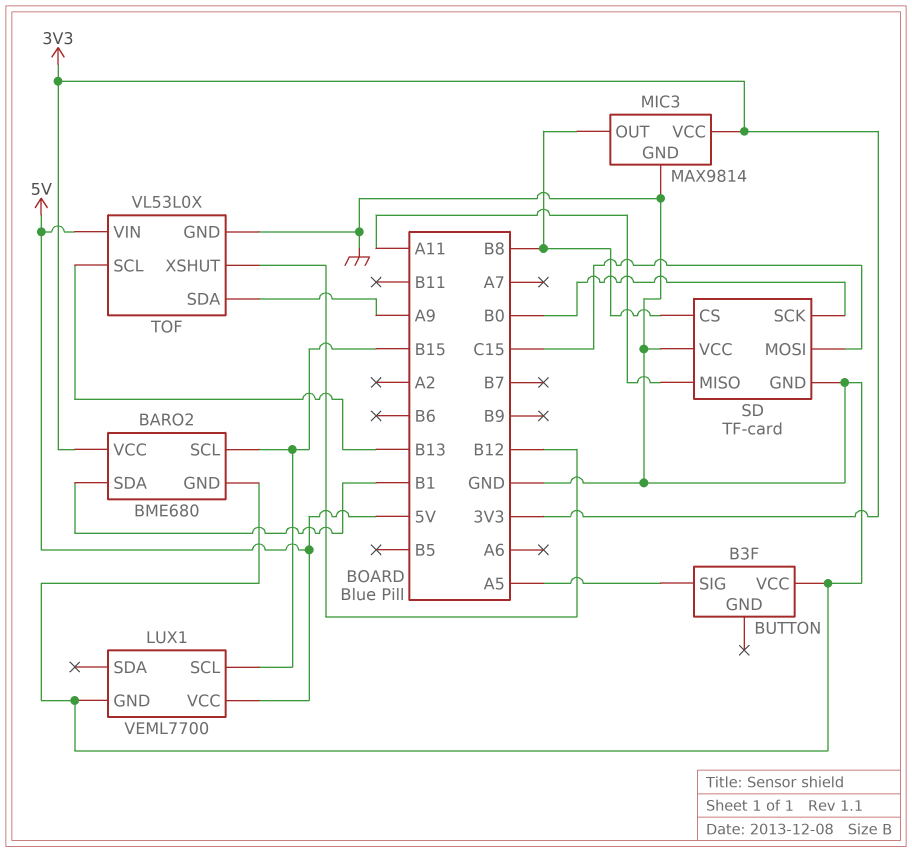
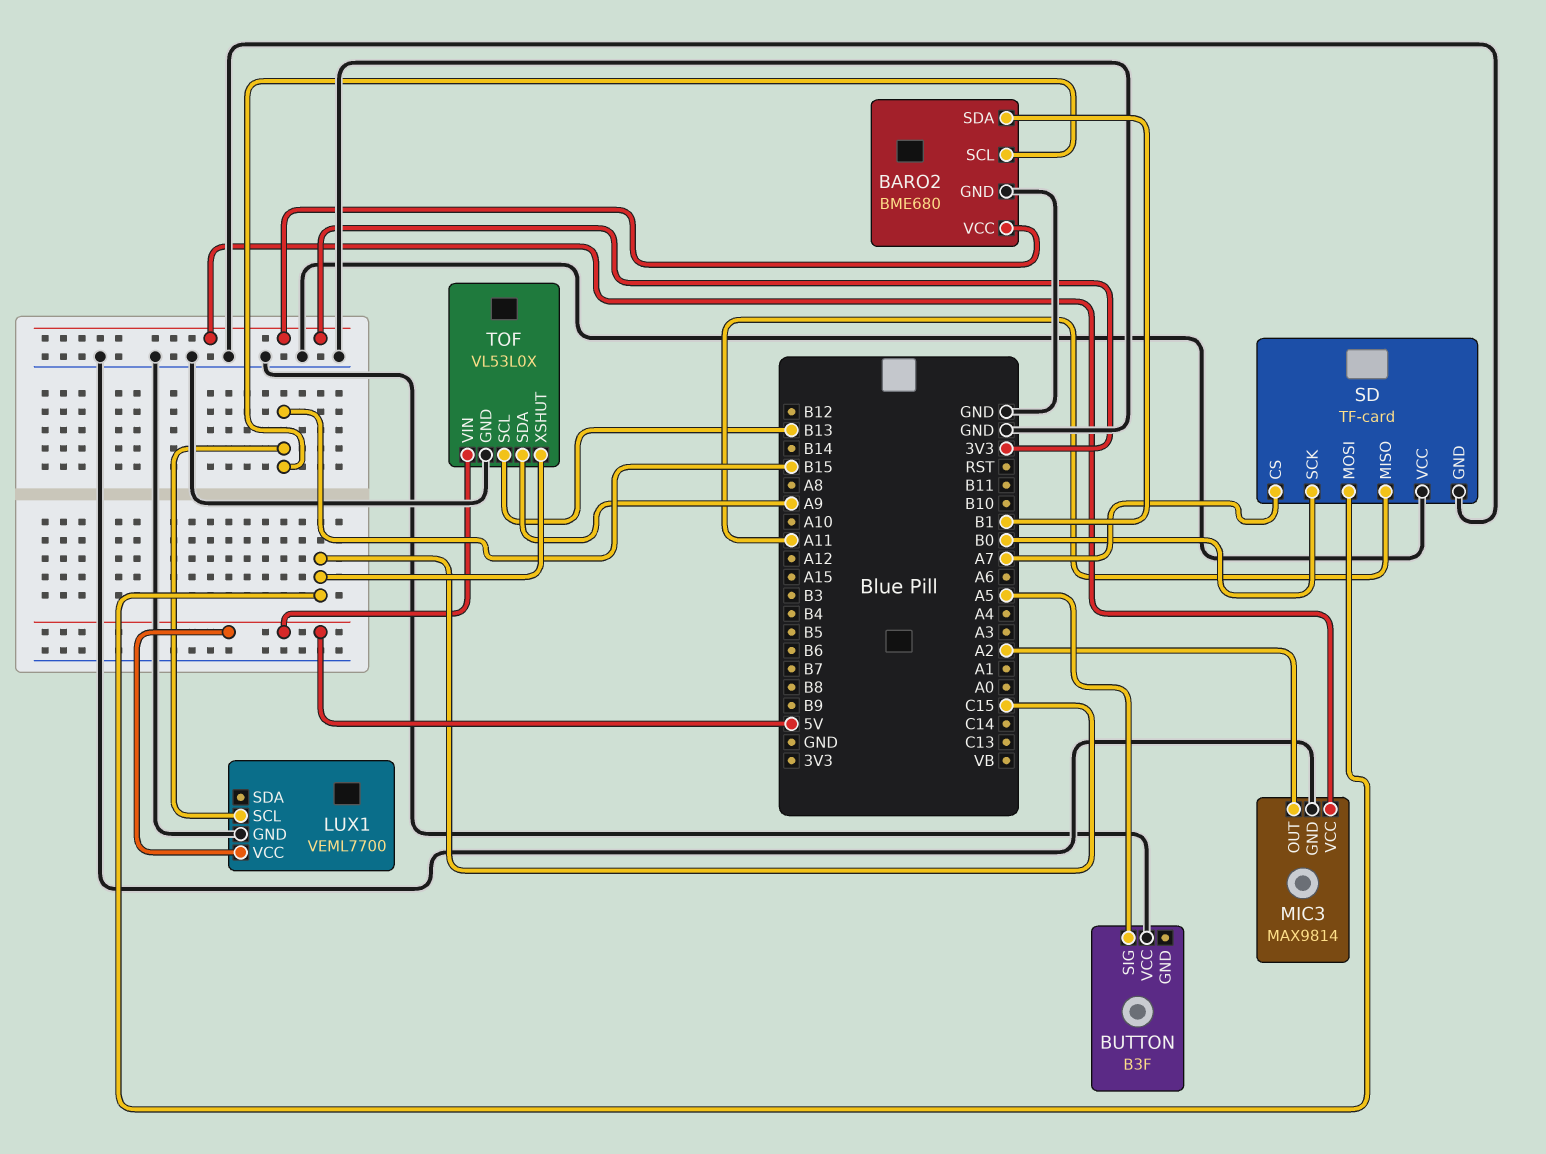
MIC3 pin OUT: B8 -> A2
SD pin CS: B8 -> A7
TOF pin XSHUT: B12 -> C15

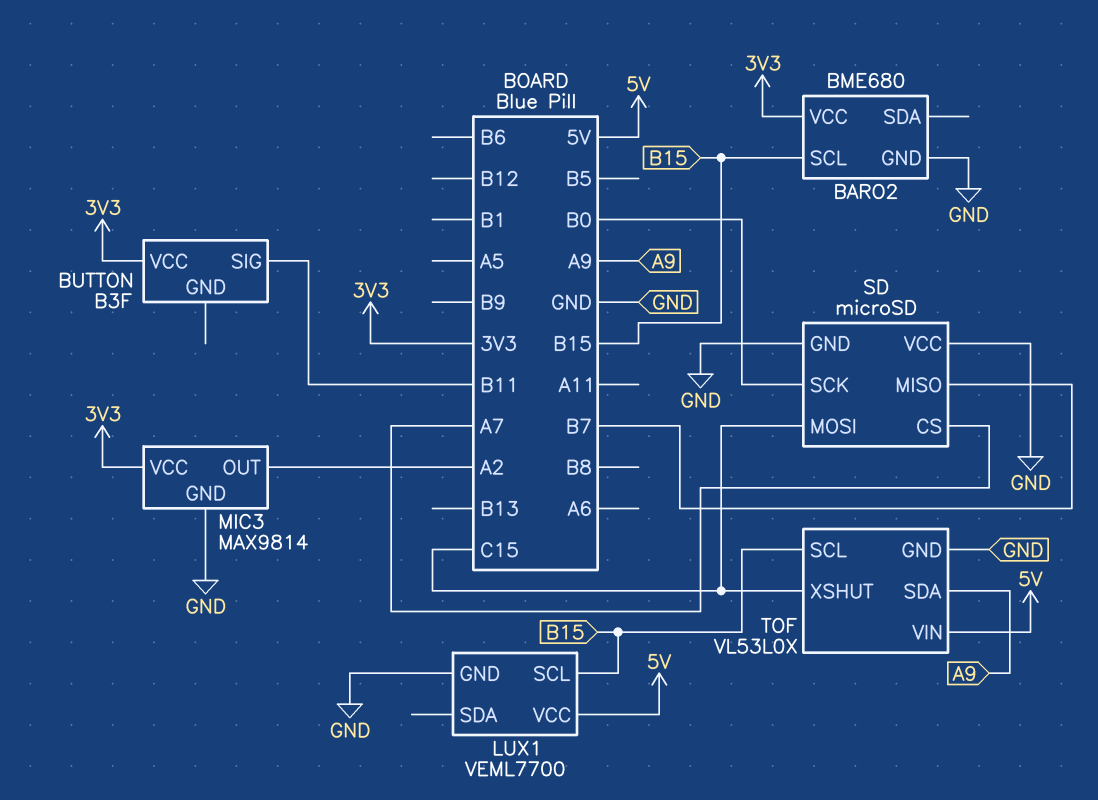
BARO2 pin SDA: B1 -> none
BUTTON pin SIG: A5 -> B11
BUTTON pin VCC: GND -> 3V3
SD: TF-card -> microSD
SD pin MISO: A11 -> B7
TOF pin SCL: B13 -> B15

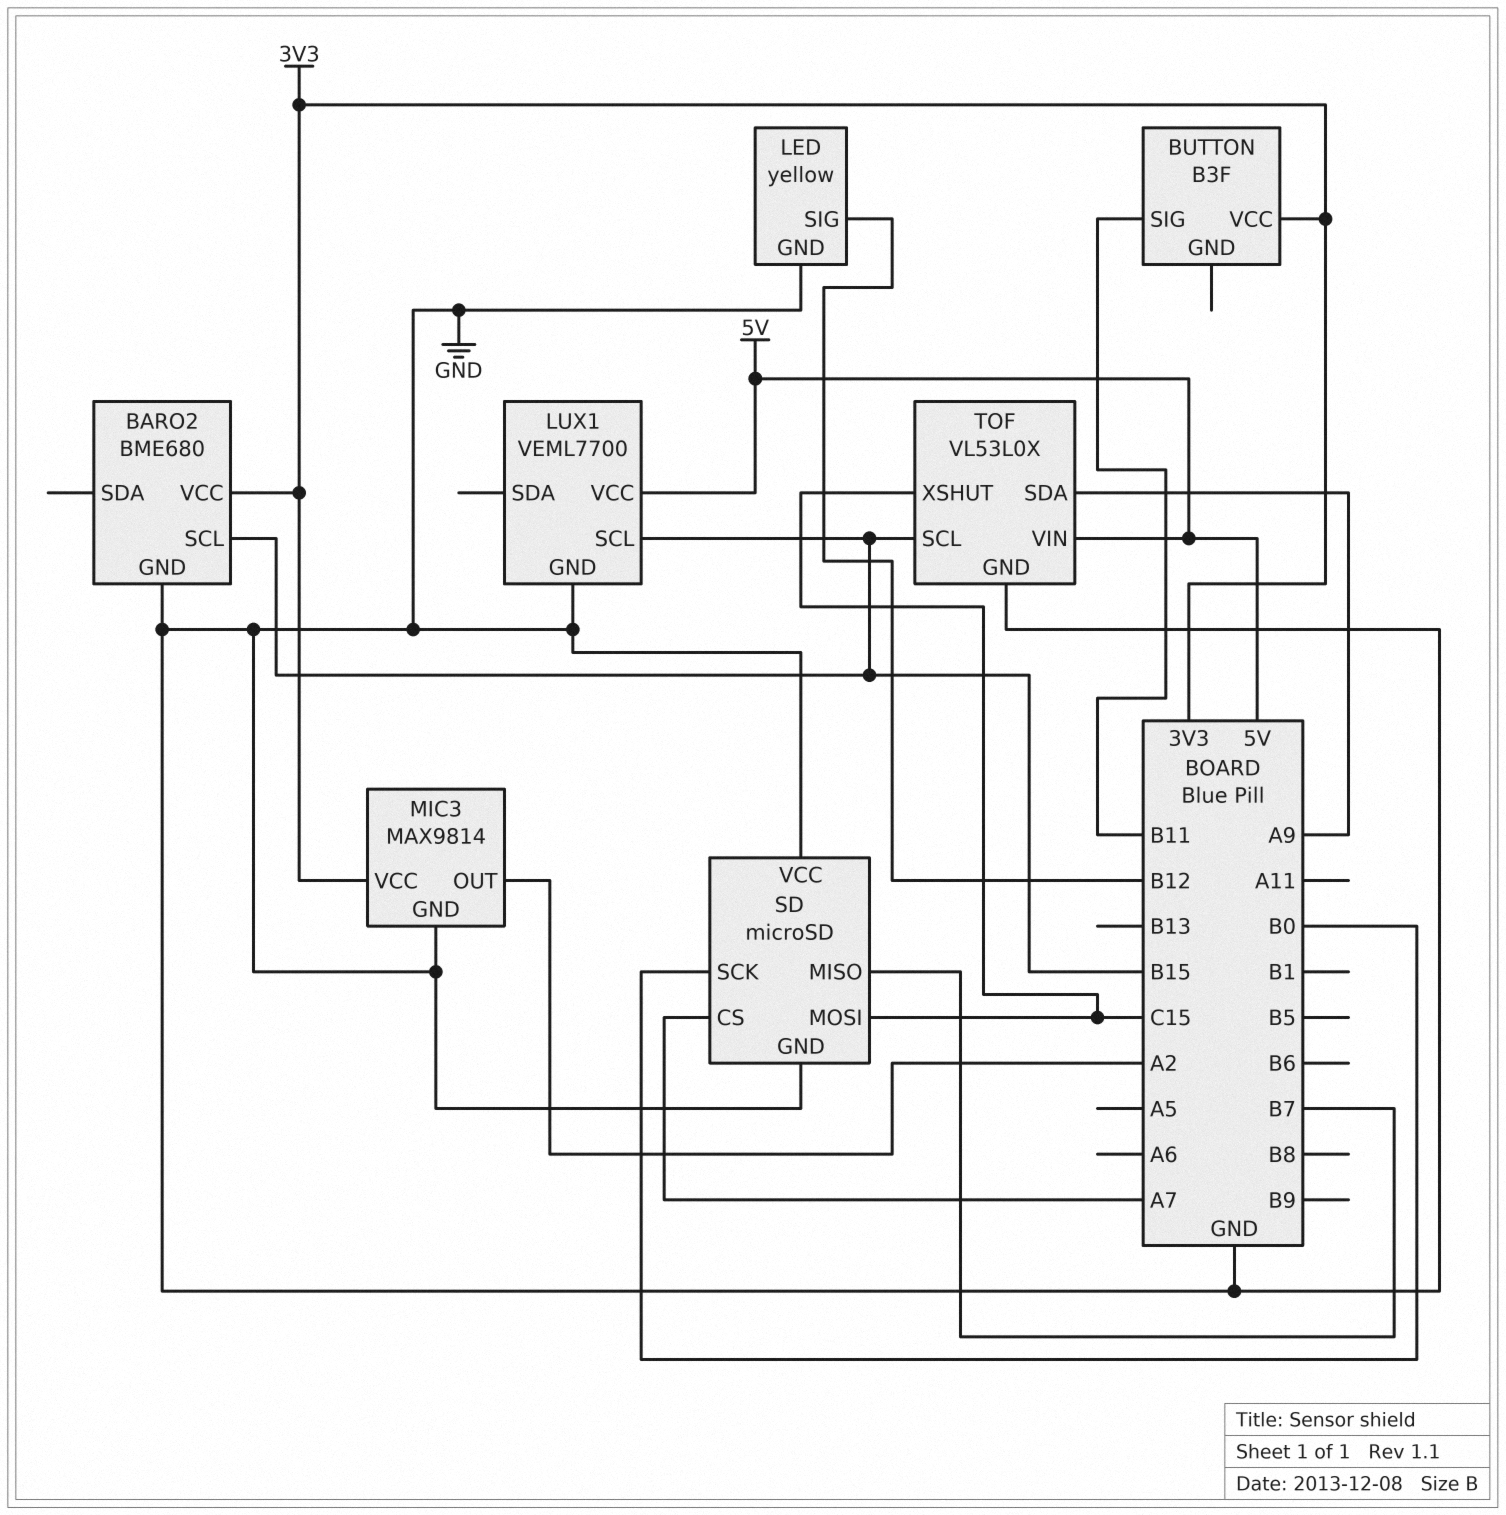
LED: none -> yellow
LED pin GND: none -> GND
LED pin SIG: none -> B12

